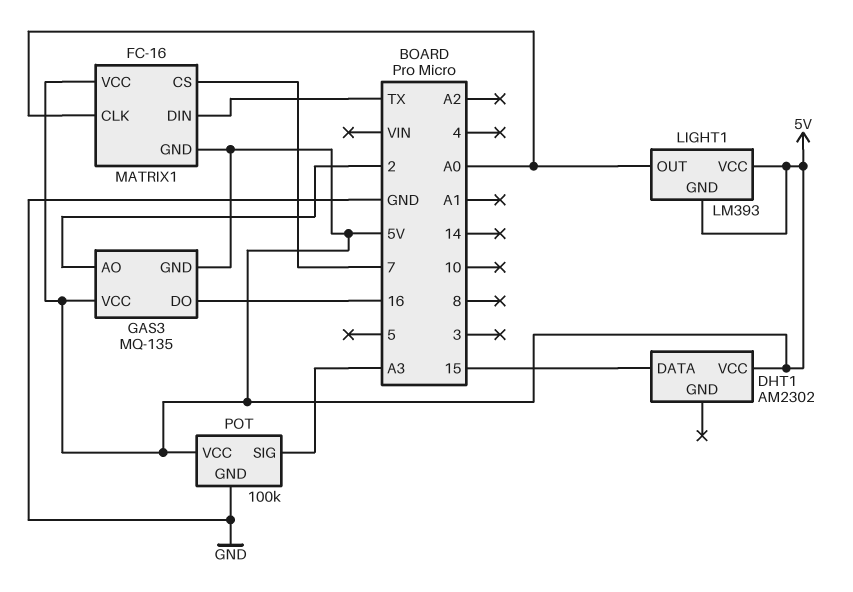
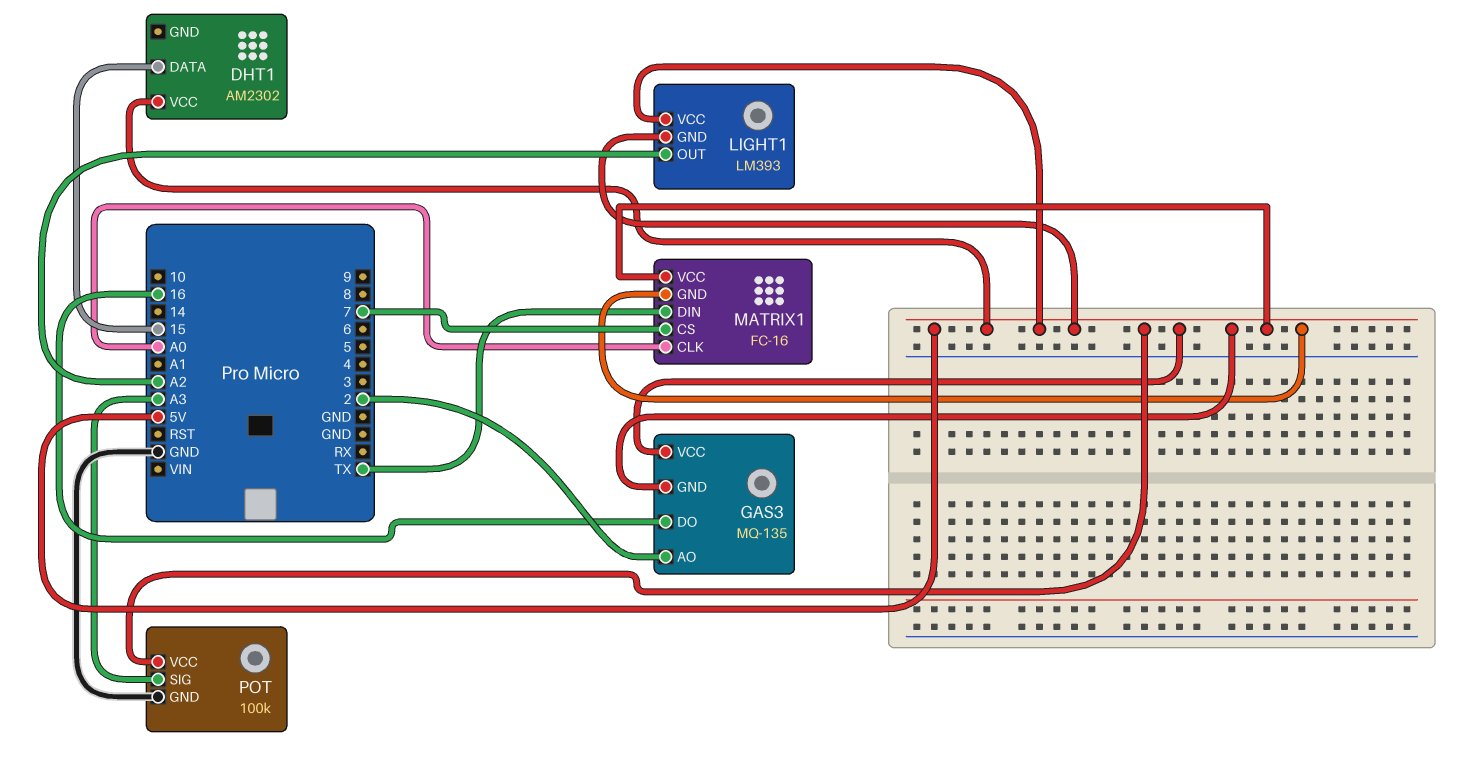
LIGHT1 pin OUT: A0 -> A2

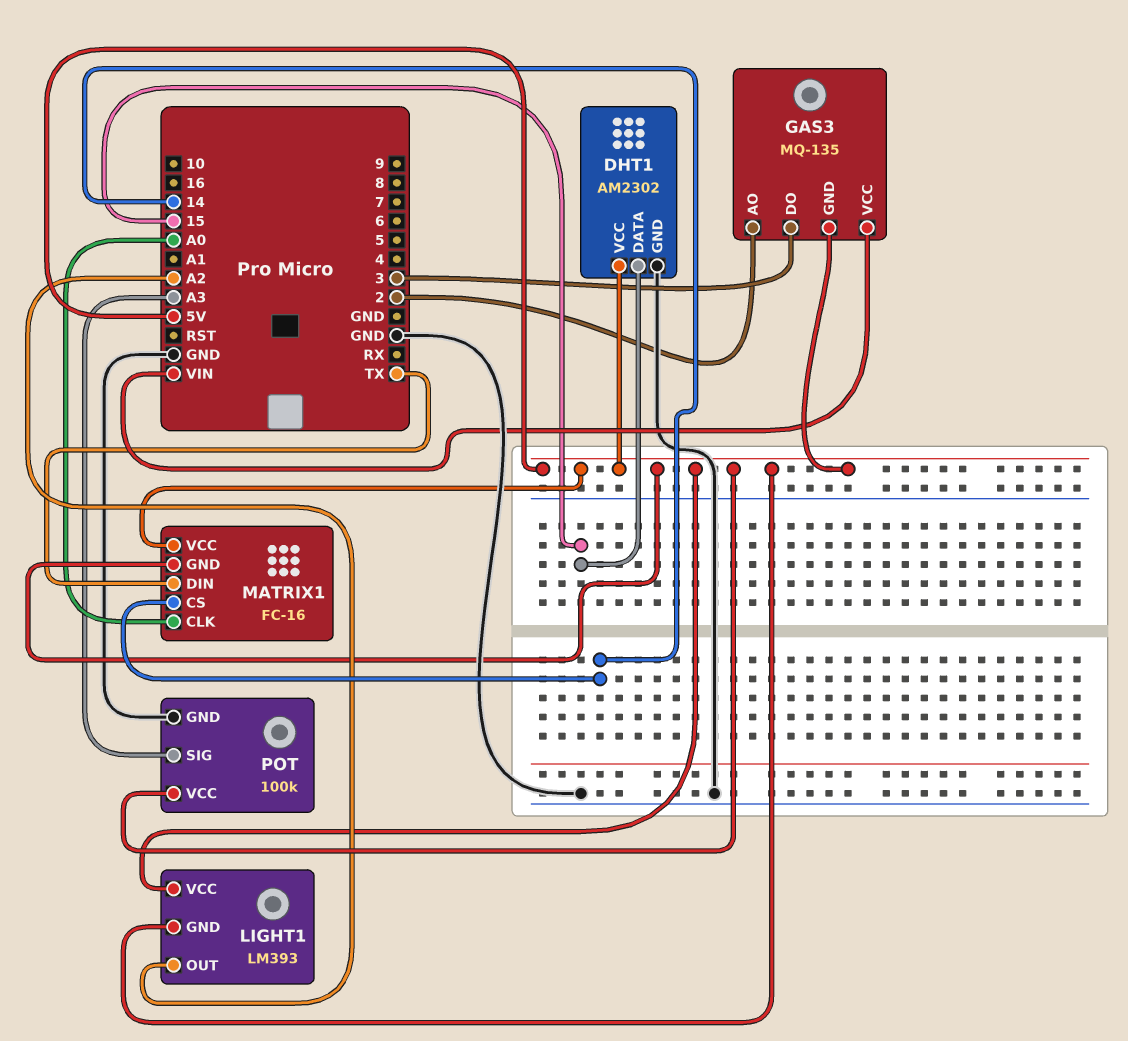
DHT1 pin GND: none -> GND
GAS3 pin DO: 16 -> 3
GAS3 pin VCC: 5V -> VIN
MATRIX1 pin CS: 7 -> 14

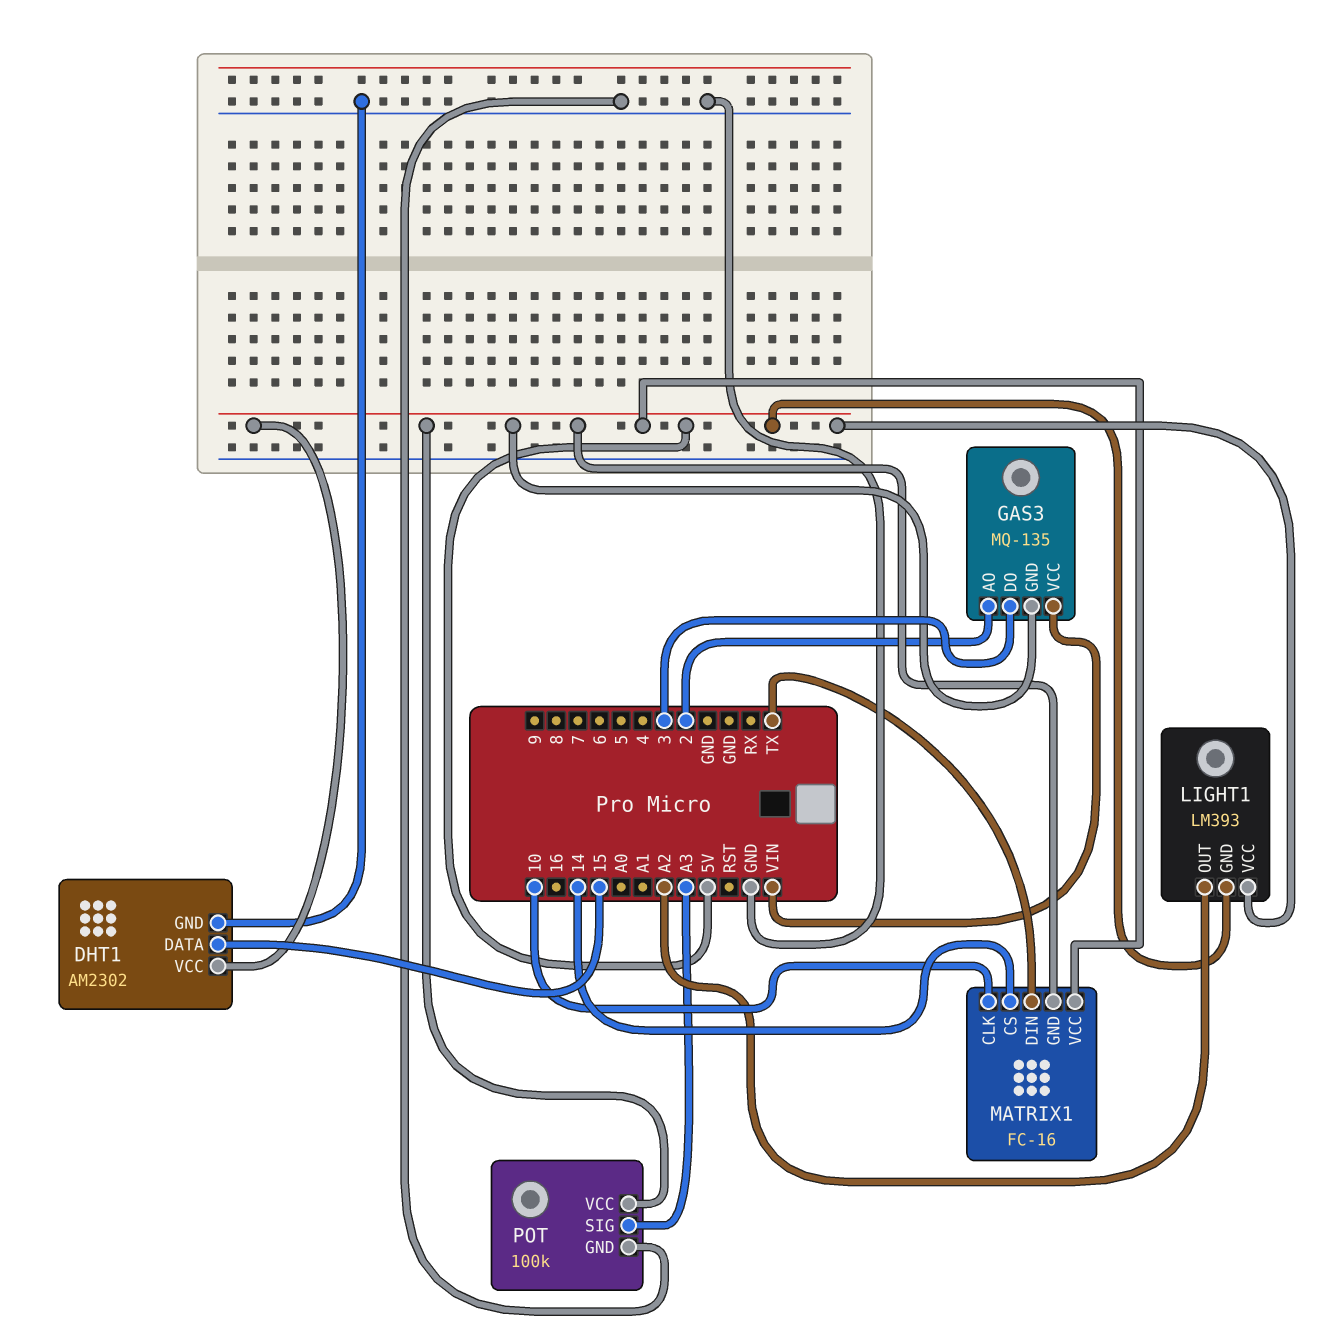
MATRIX1 pin CLK: A0 -> 10

